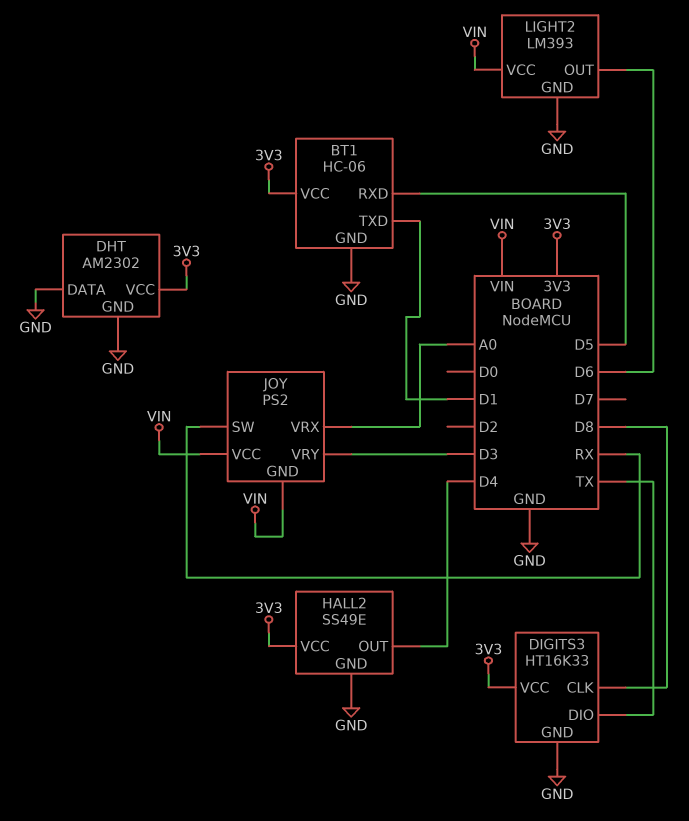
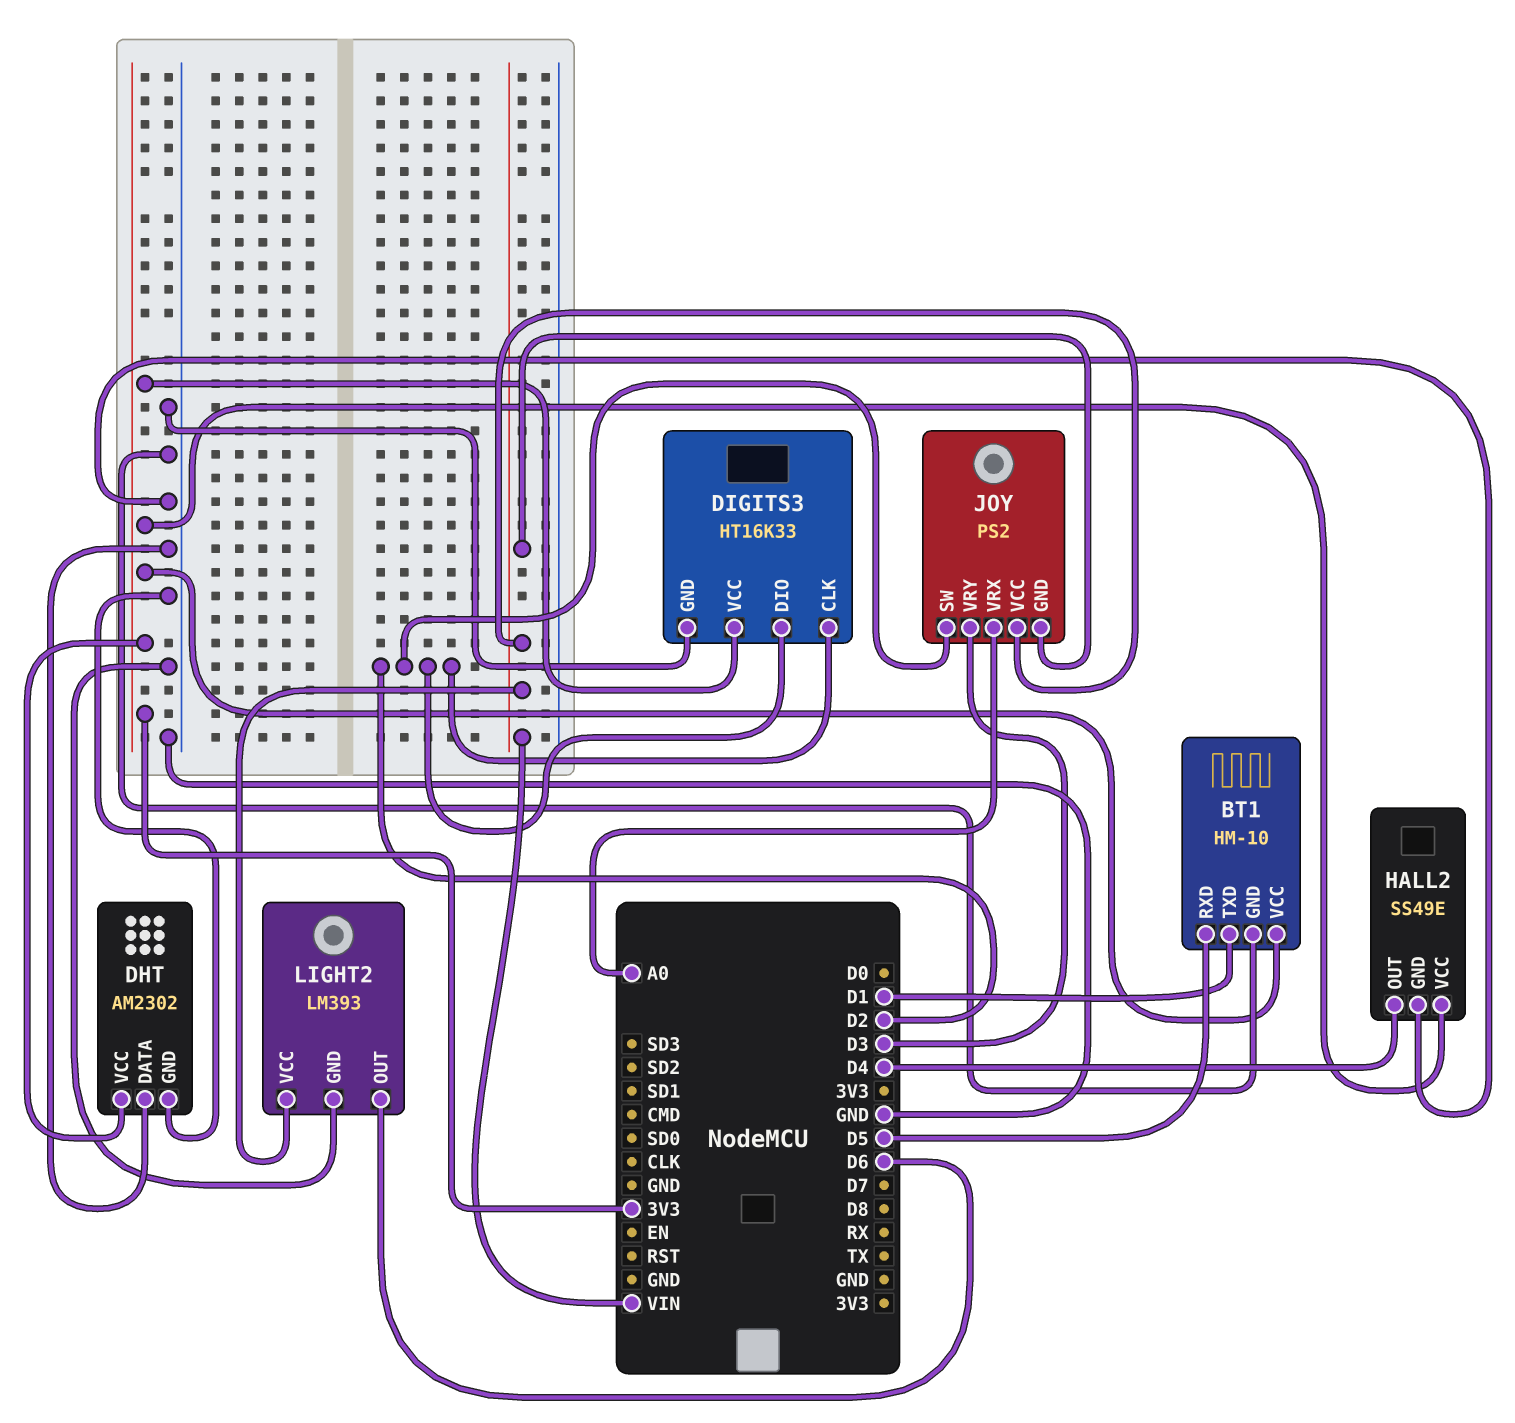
BT1: HC-06 -> HM-10
DIGITS3 pin CLK: D8 -> D2
DIGITS3 pin DIO: TX -> D2
JOY pin SW: RX -> D2

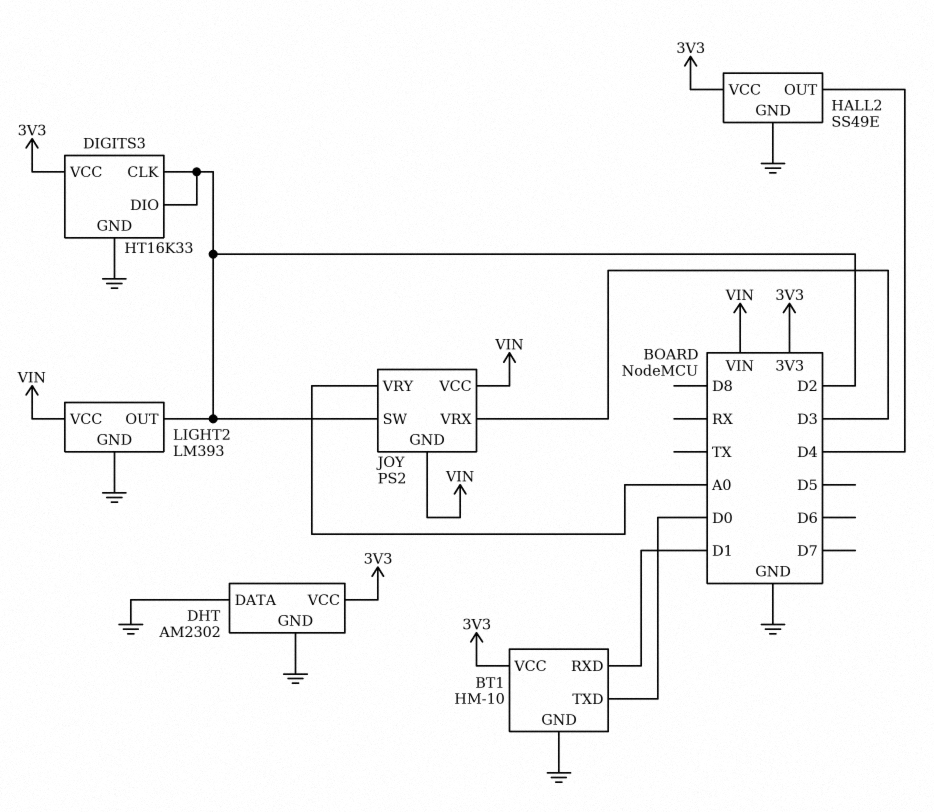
BT1 pin RXD: D5 -> D1
BT1 pin TXD: D1 -> D0
JOY pin VRX: A0 -> D3
JOY pin VRY: D3 -> A0
LIGHT2 pin OUT: D6 -> D2

